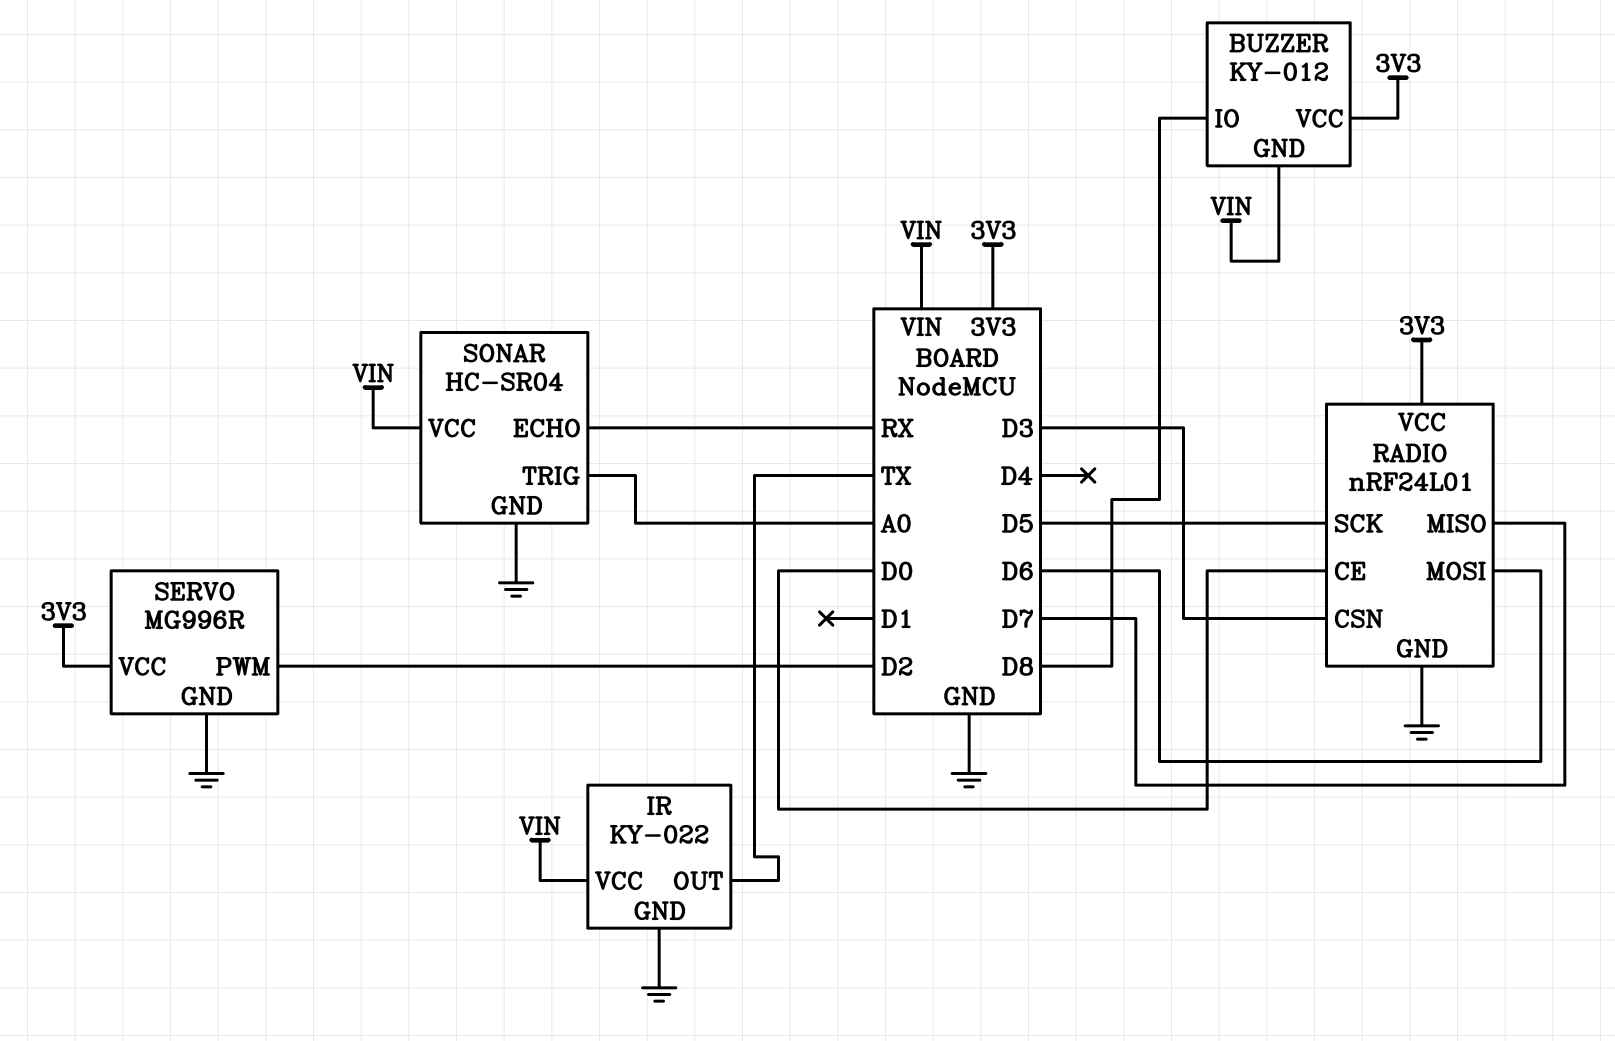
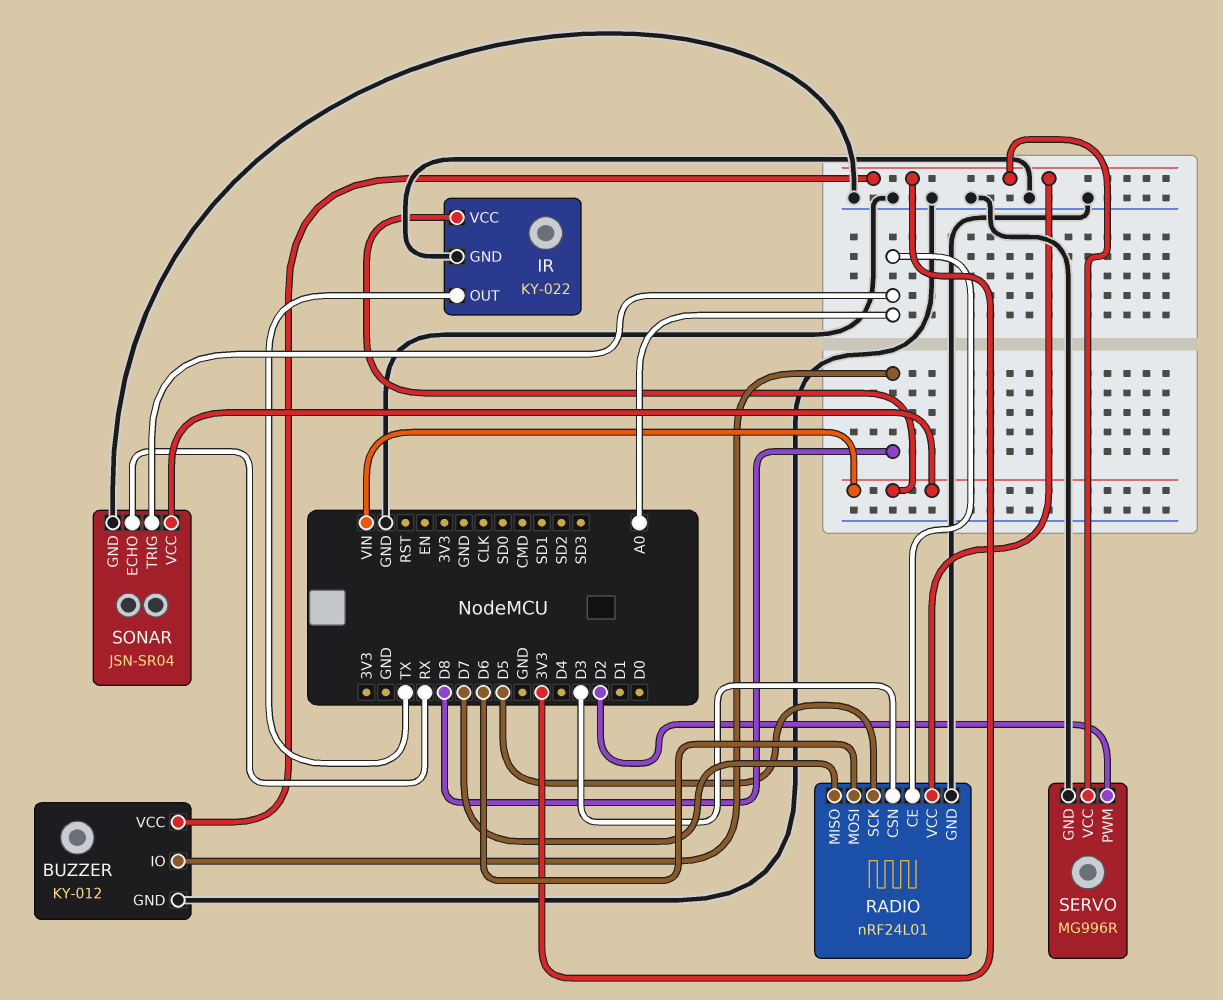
BUZZER pin GND: VIN -> GND
RADIO pin CE: D0 -> A0
SONAR: HC-SR04 -> JSN-SR04

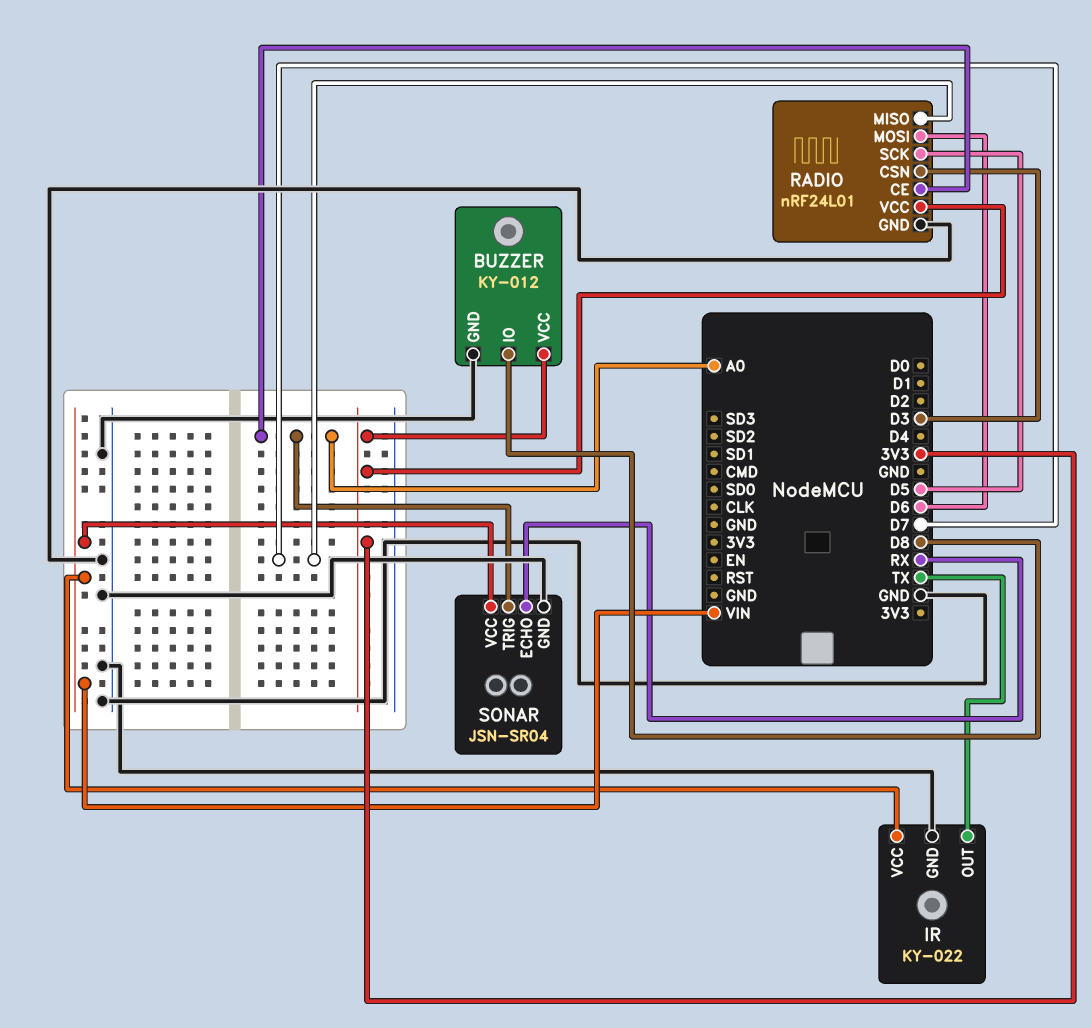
SERVO: MG996R -> none
SERVO pin GND: GND -> none
SERVO pin PWM: D2 -> none
SERVO pin VCC: 3V3 -> none

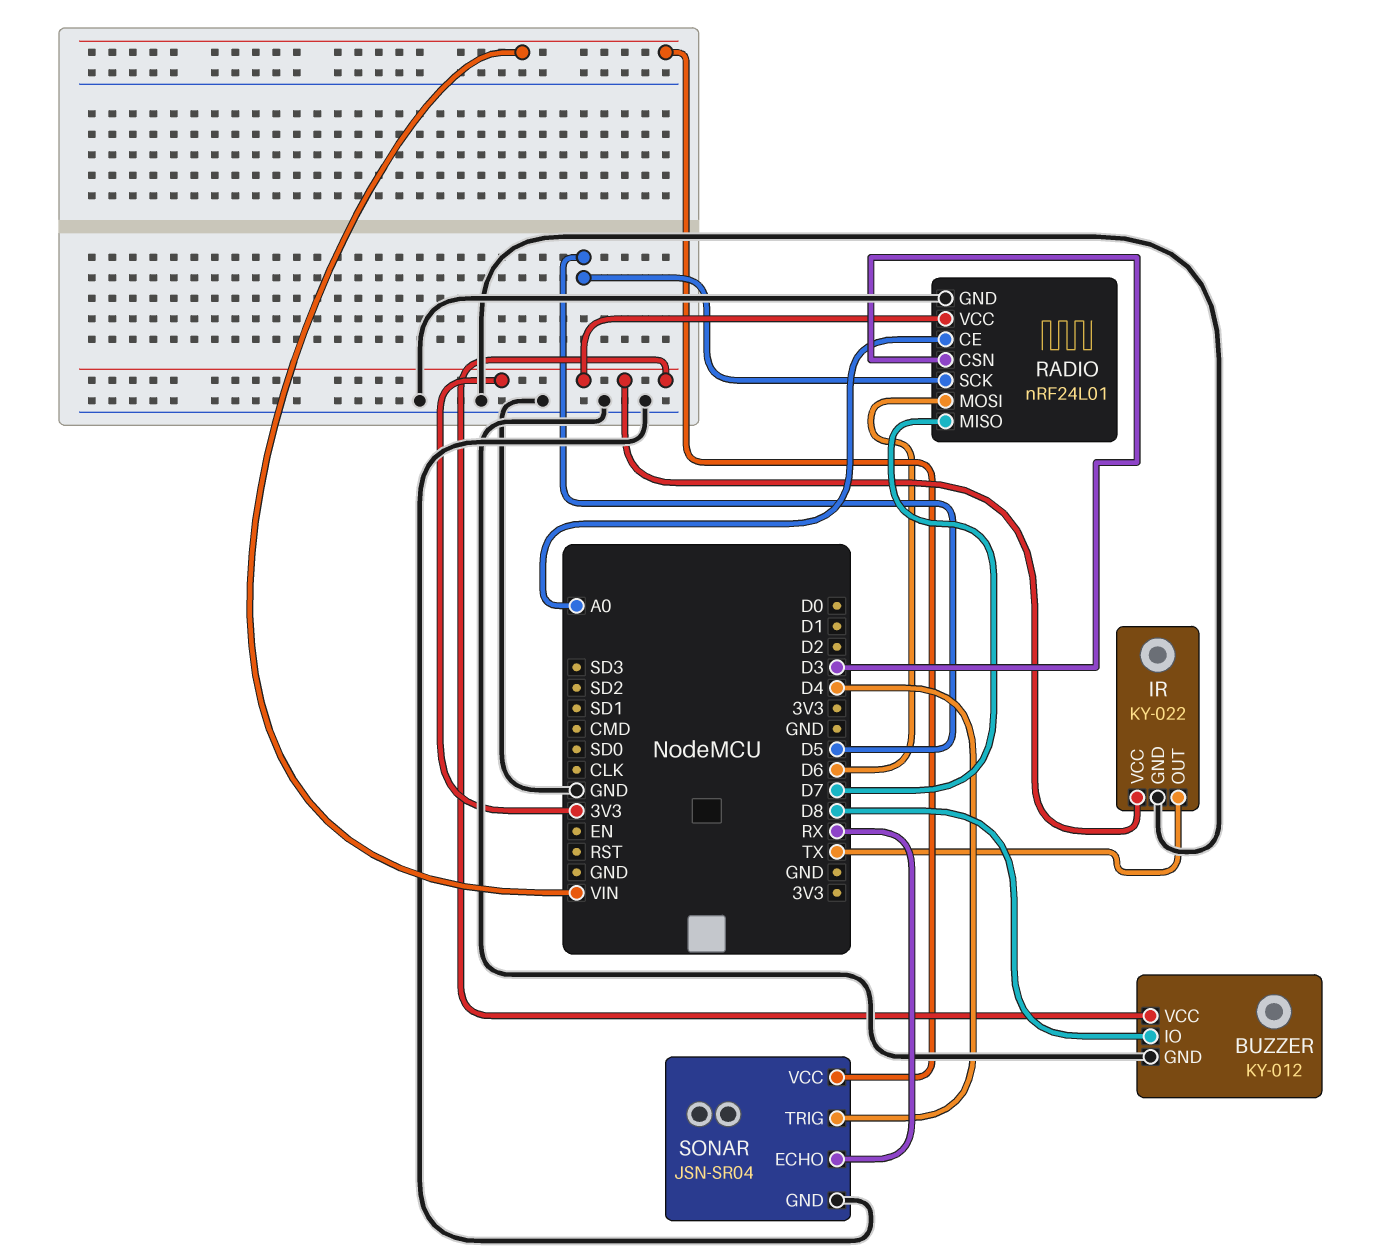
IR pin VCC: VIN -> 3V3
SONAR pin TRIG: A0 -> D4

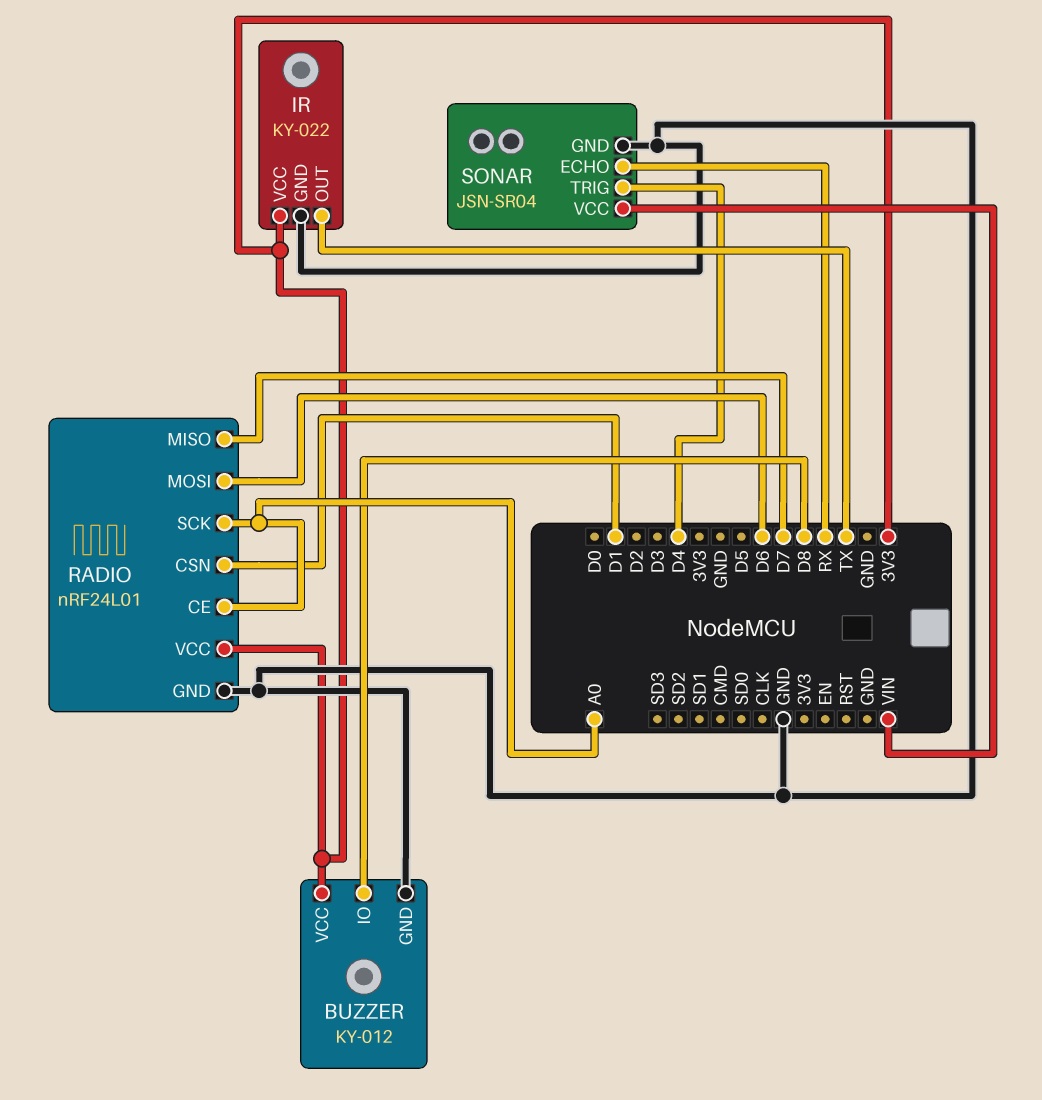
RADIO pin CSN: D3 -> D1
RADIO pin SCK: D5 -> A0

